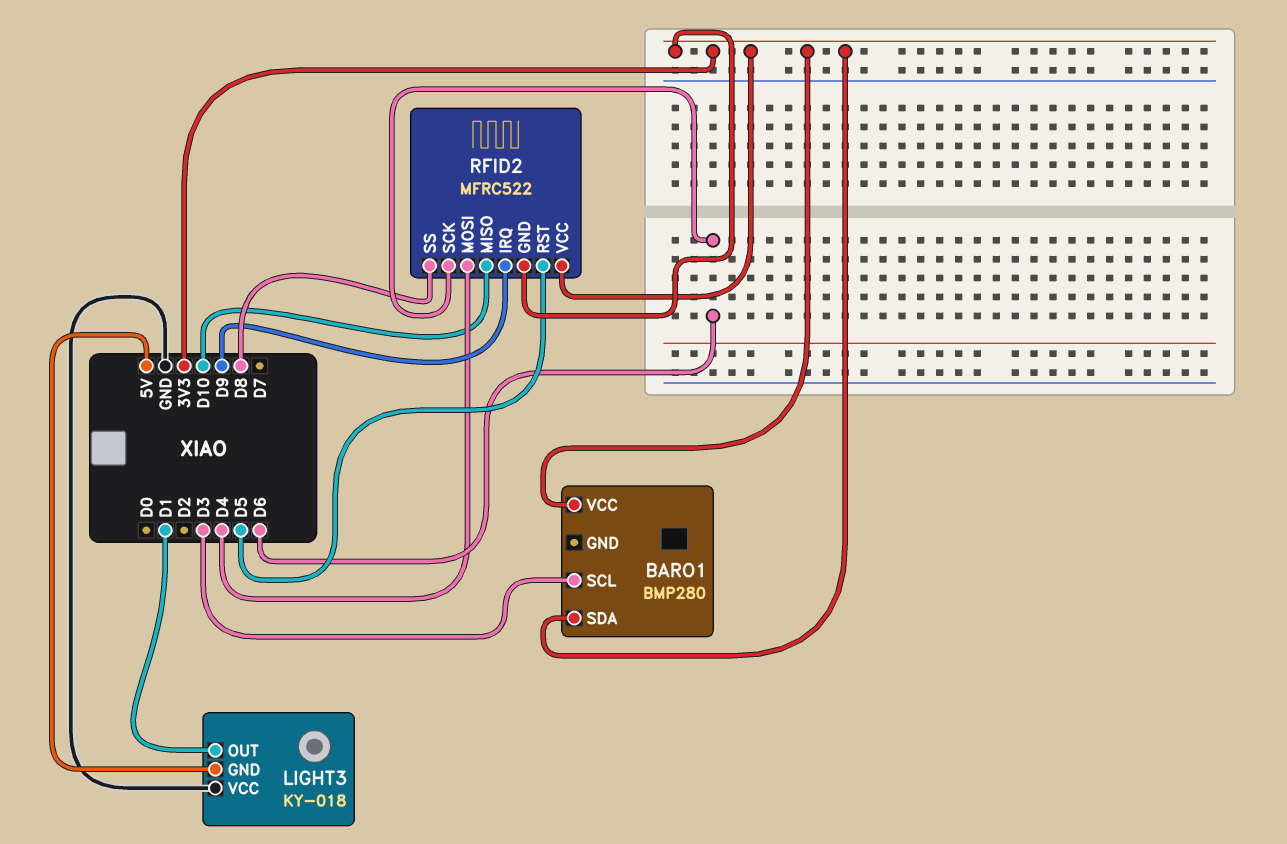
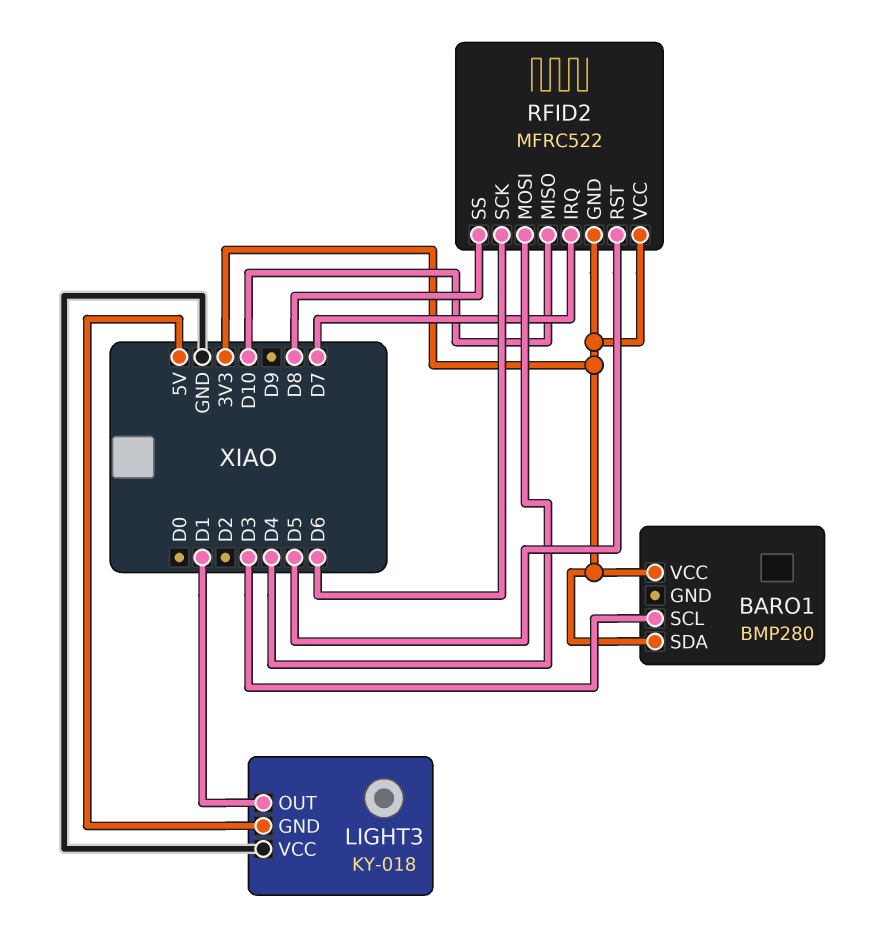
RFID2 pin IRQ: D9 -> D7

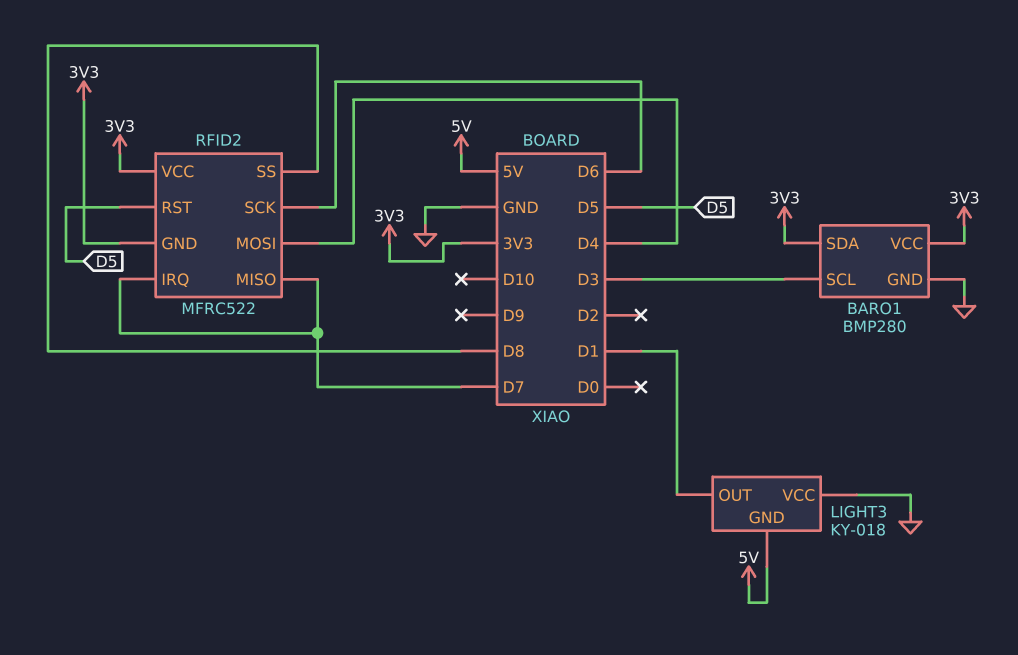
BARO1 pin GND: none -> GND
RFID2 pin MISO: D10 -> D7

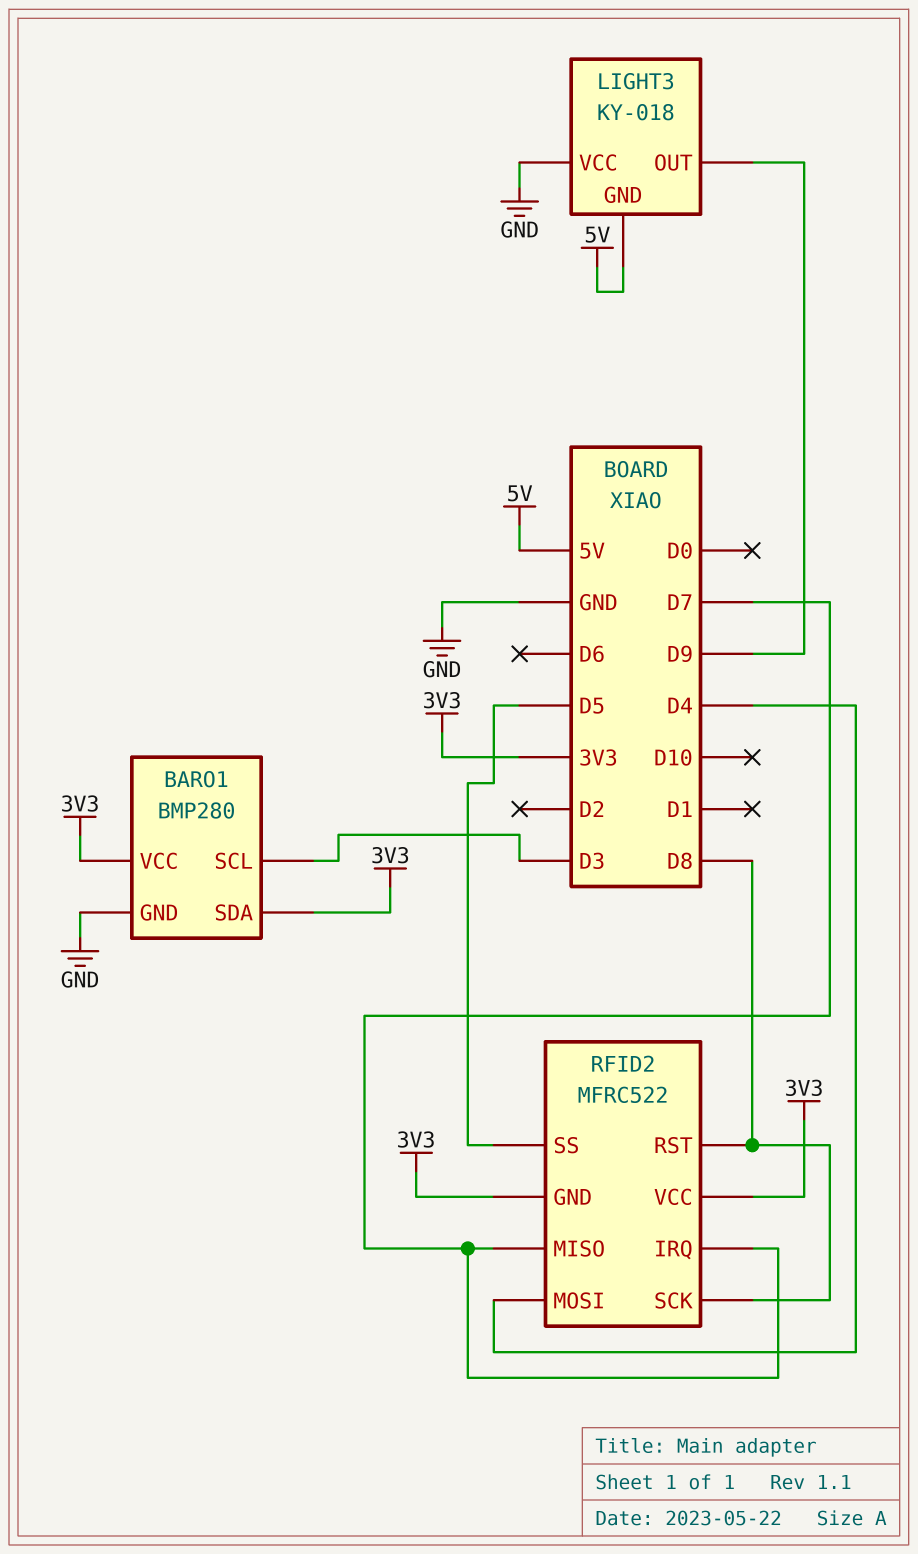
LIGHT3 pin OUT: D1 -> D9
RFID2 pin RST: D5 -> D8
RFID2 pin SCK: D6 -> D8
RFID2 pin SS: D8 -> D5

